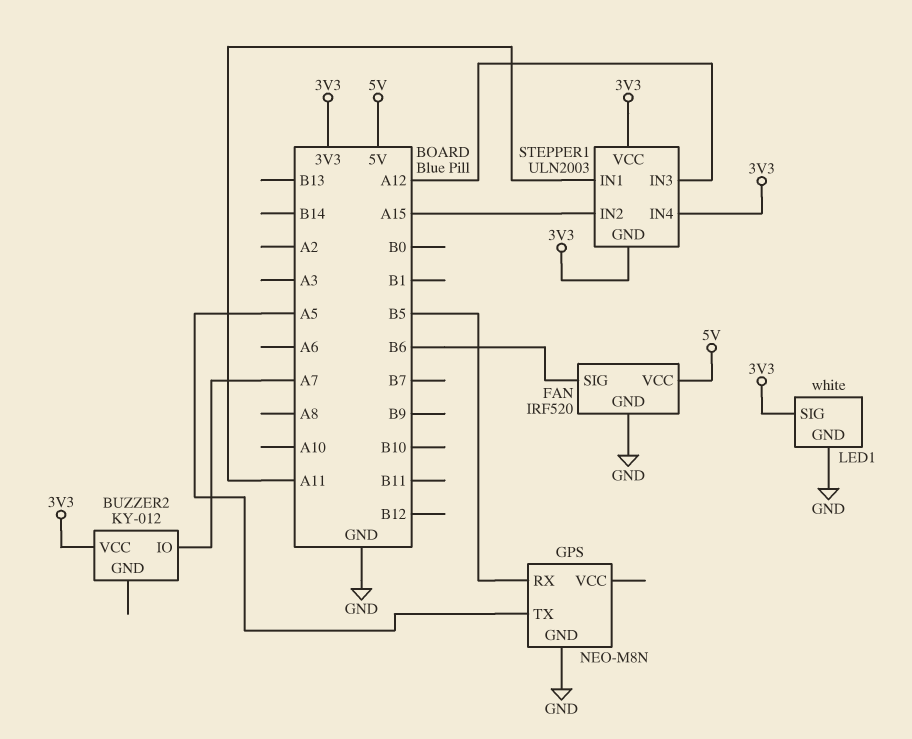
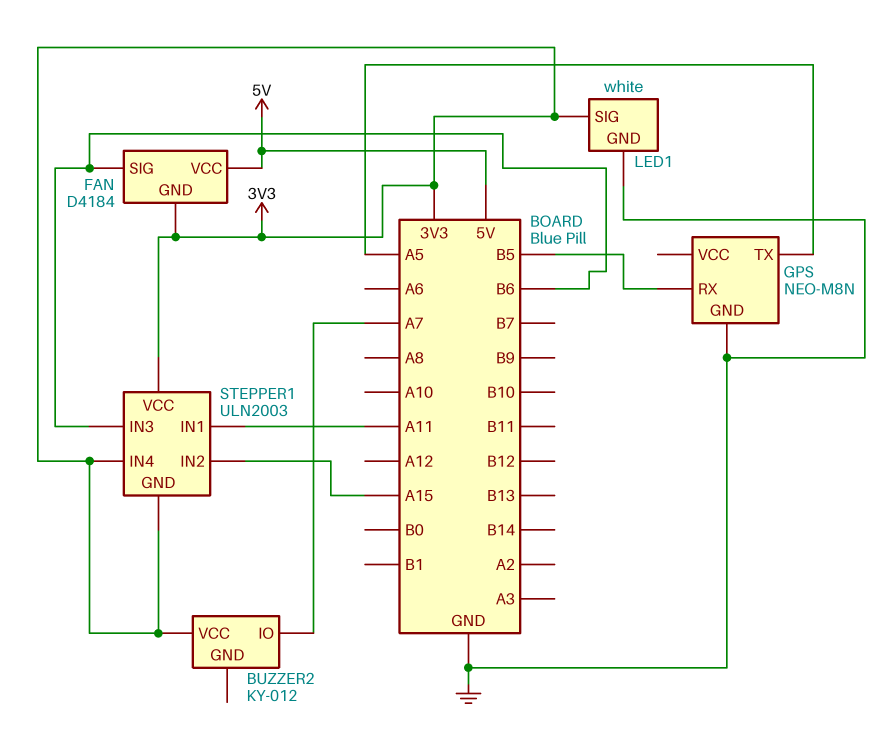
FAN: IRF520 -> D4184
FAN pin GND: GND -> 3V3
STEPPER1 pin IN3: A12 -> B6

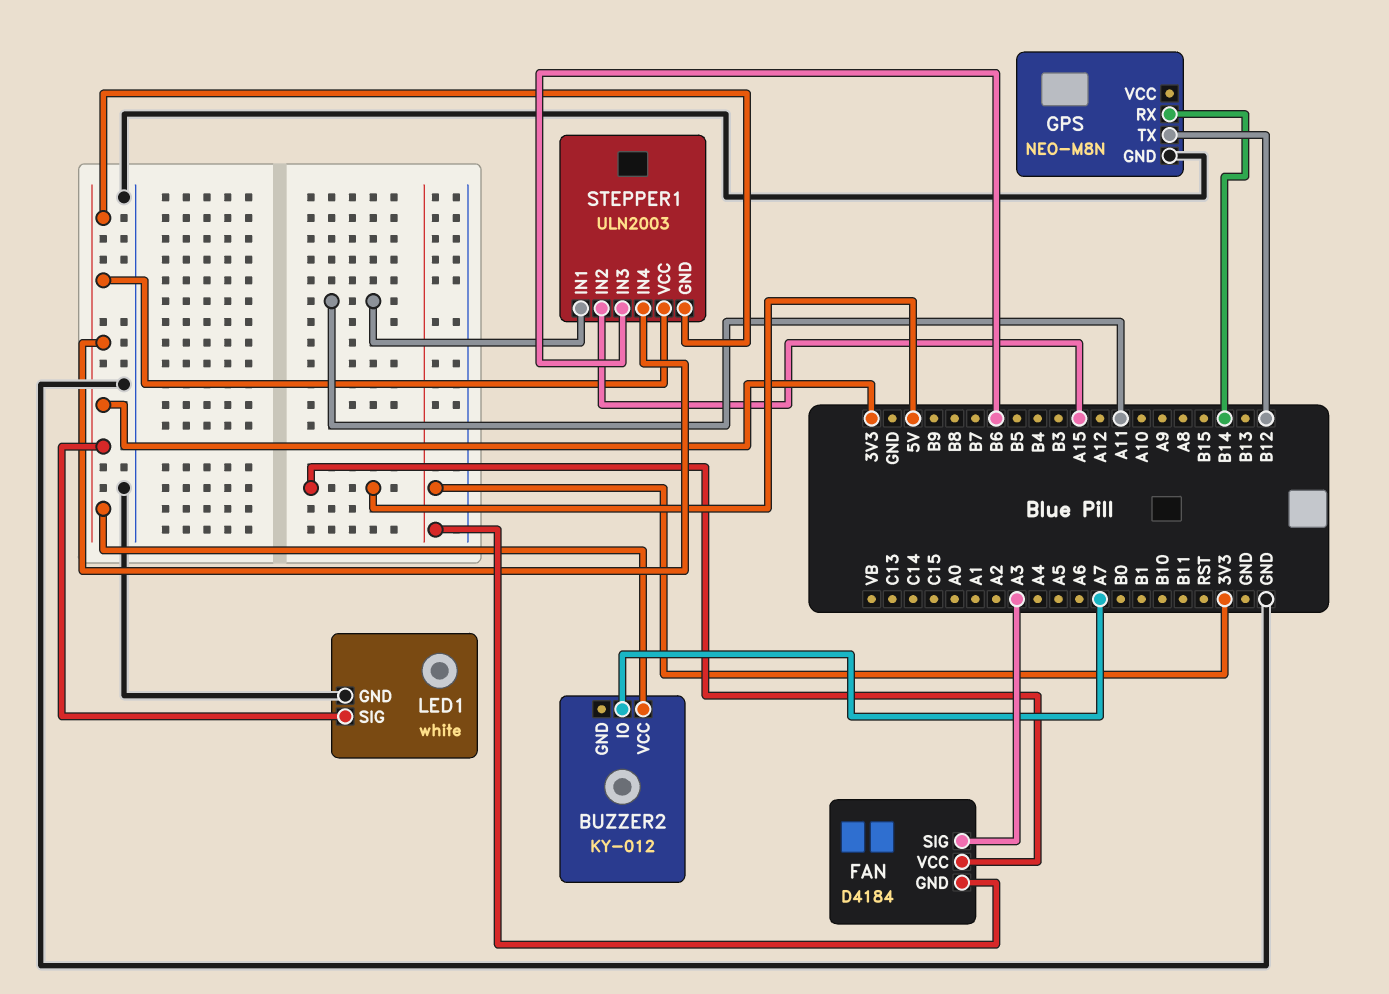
FAN pin SIG: B6 -> A3
GPS pin RX: B5 -> B14
GPS pin TX: A5 -> B12

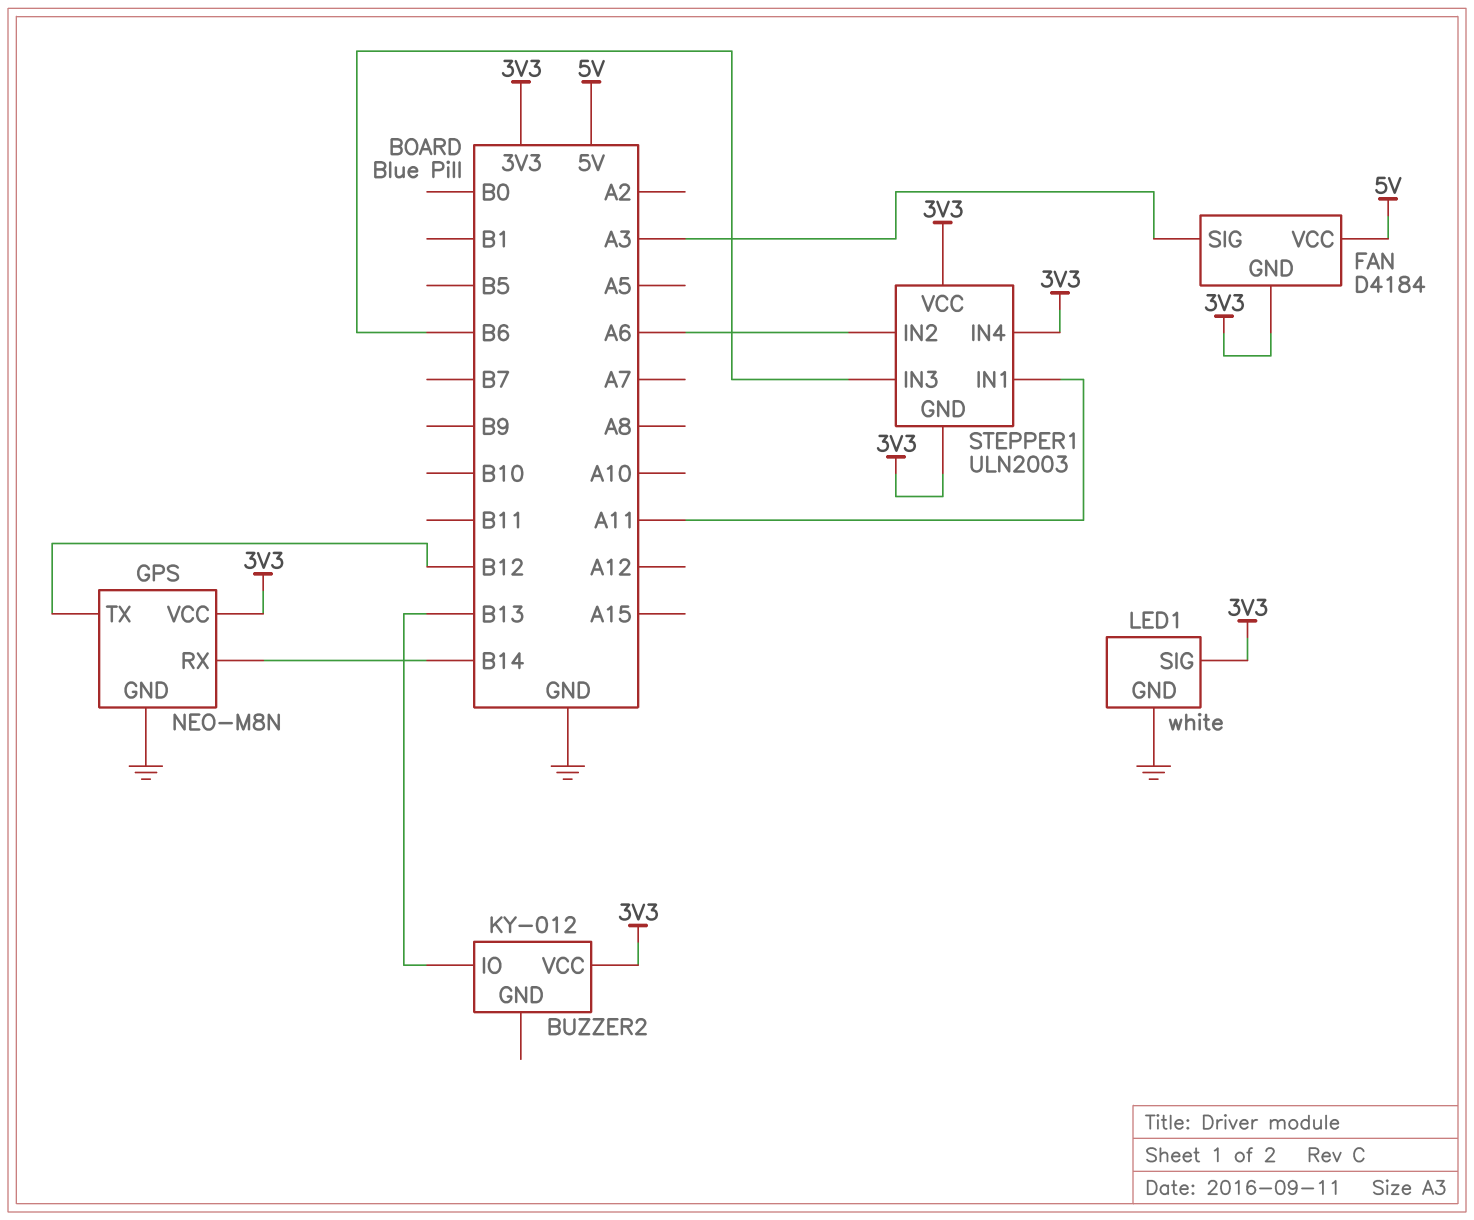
BUZZER2 pin IO: A7 -> B13
GPS pin VCC: none -> 3V3
STEPPER1 pin IN2: A15 -> A6

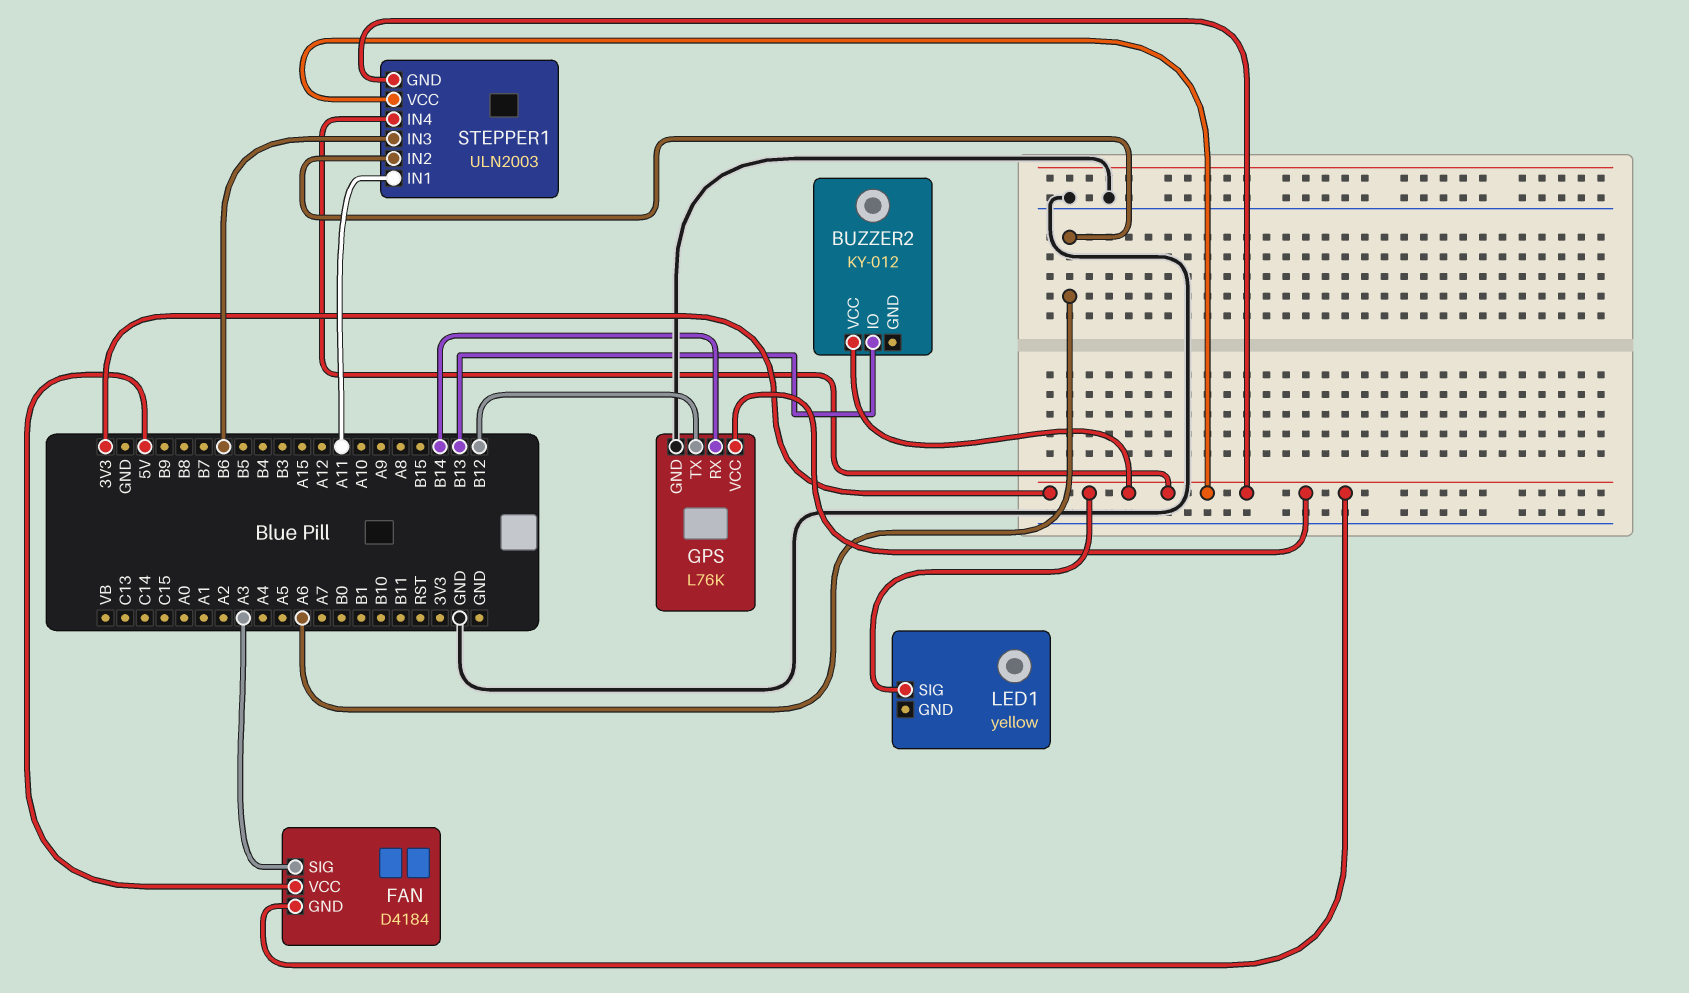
GPS: NEO-M8N -> L76K
LED1: white -> yellow
LED1 pin GND: GND -> none

